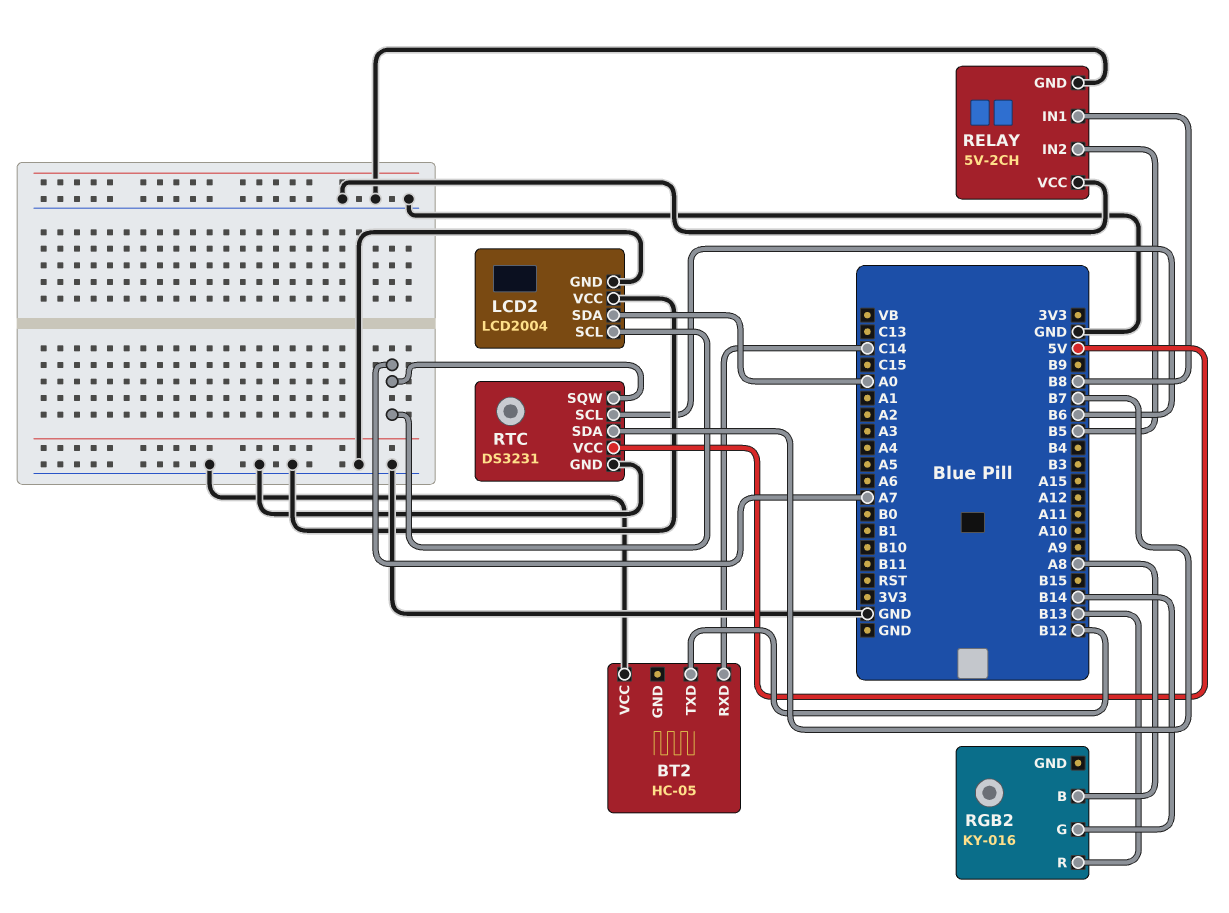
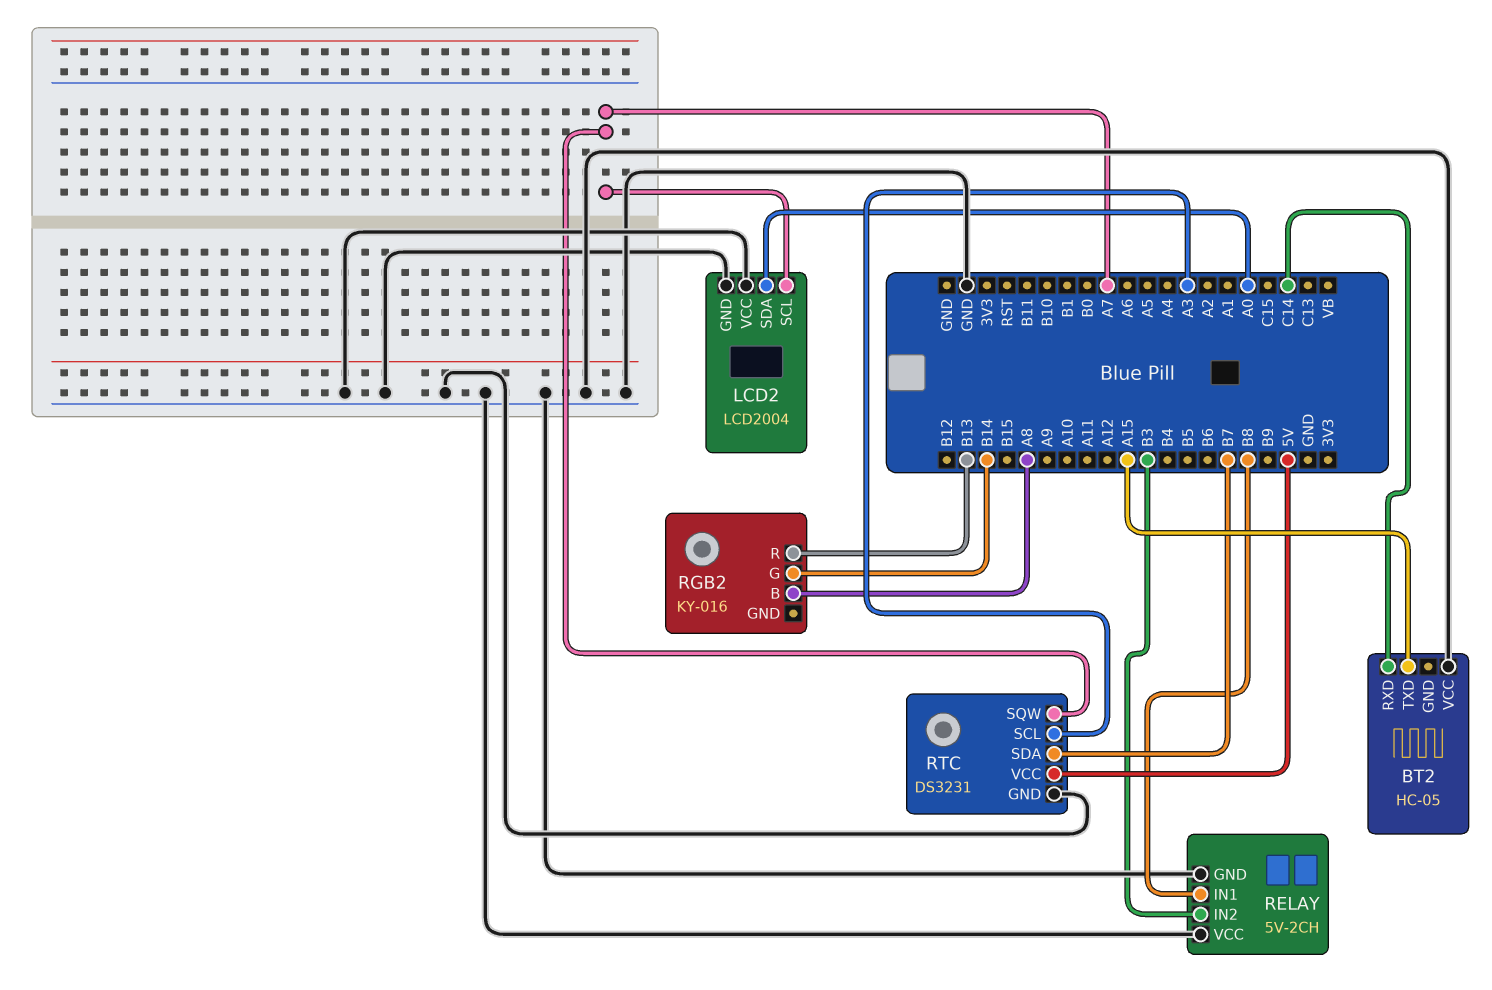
BT2 pin TXD: B12 -> A15
RELAY pin IN2: B5 -> B3
RTC pin SCL: B6 -> A3

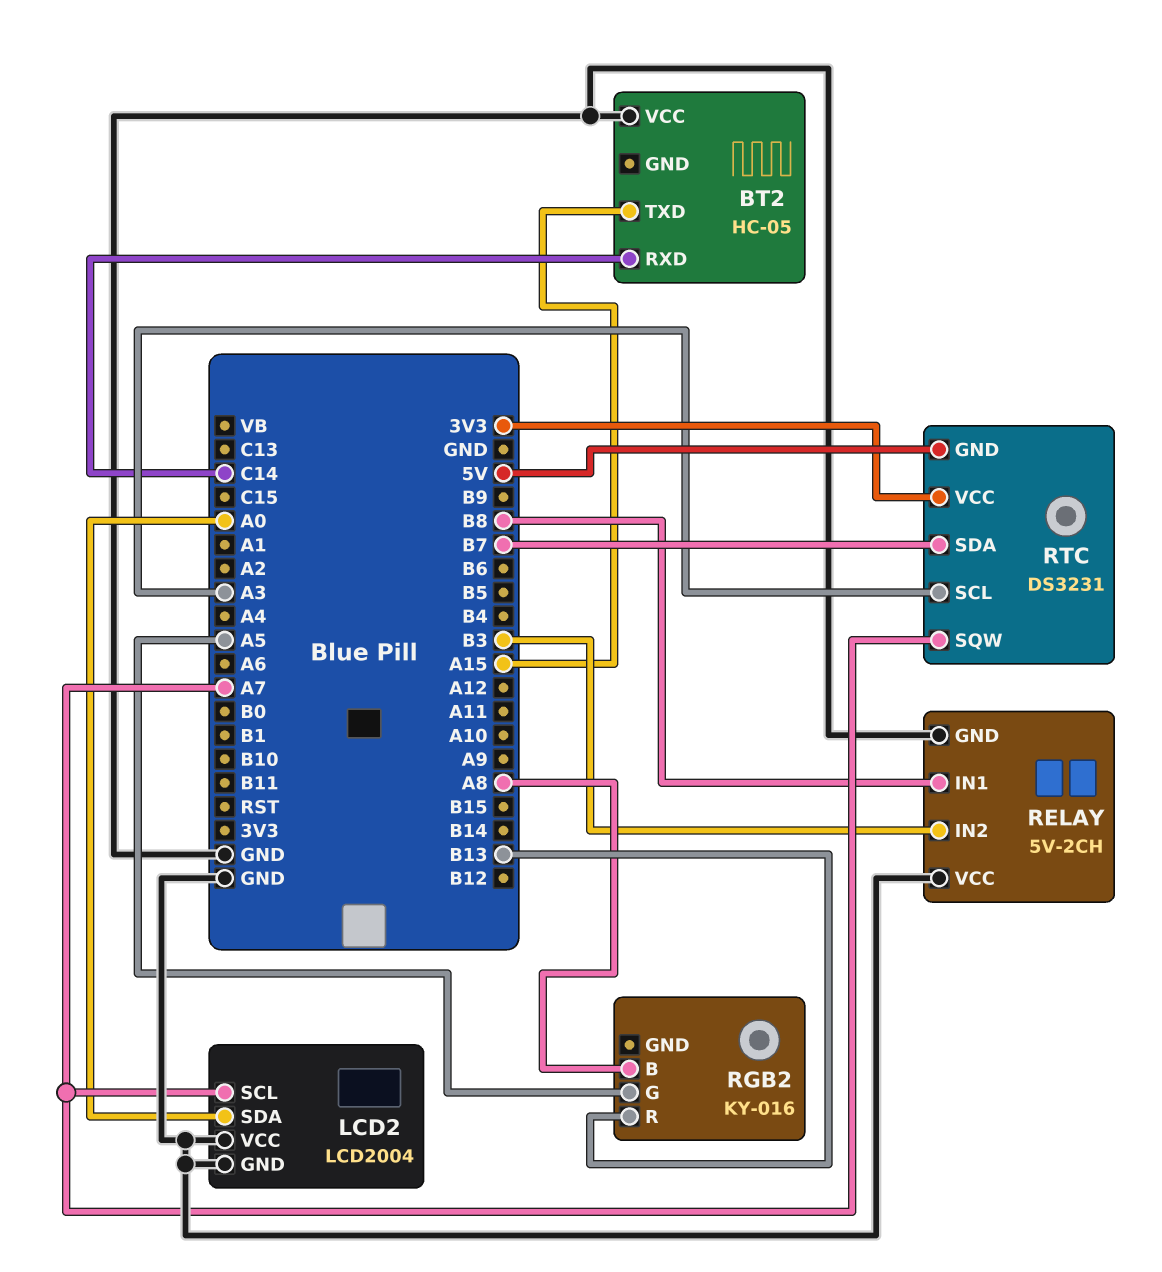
RGB2 pin G: B14 -> A5
RTC pin GND: GND -> 5V
RTC pin VCC: 5V -> 3V3

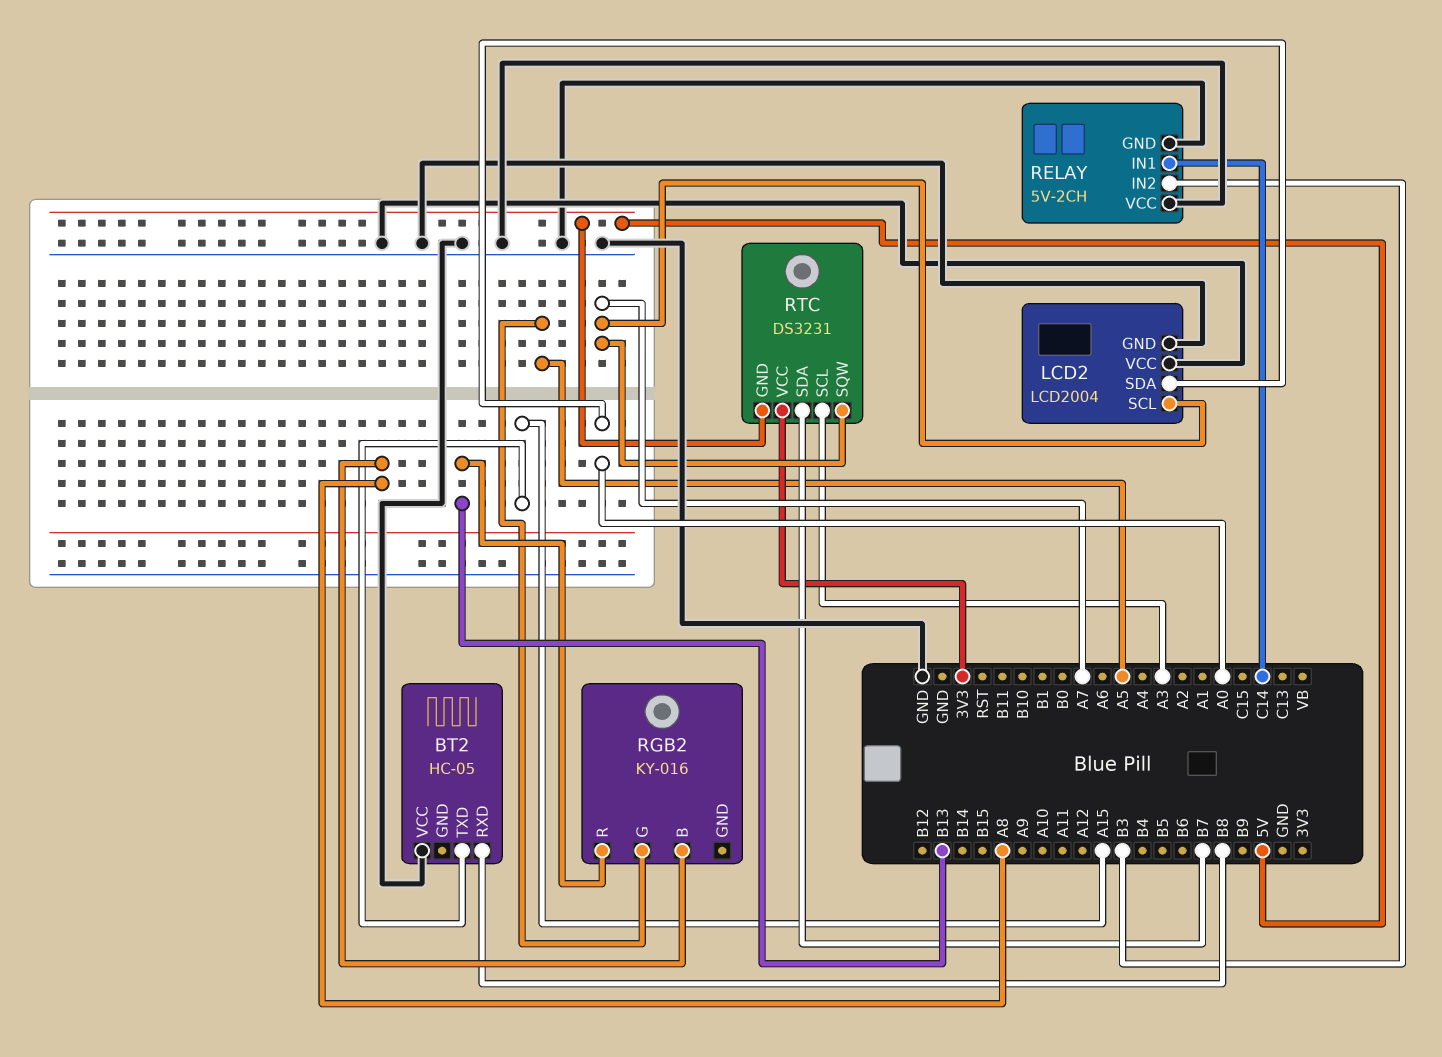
BT2 pin RXD: C14 -> B8
RELAY pin IN1: B8 -> C14

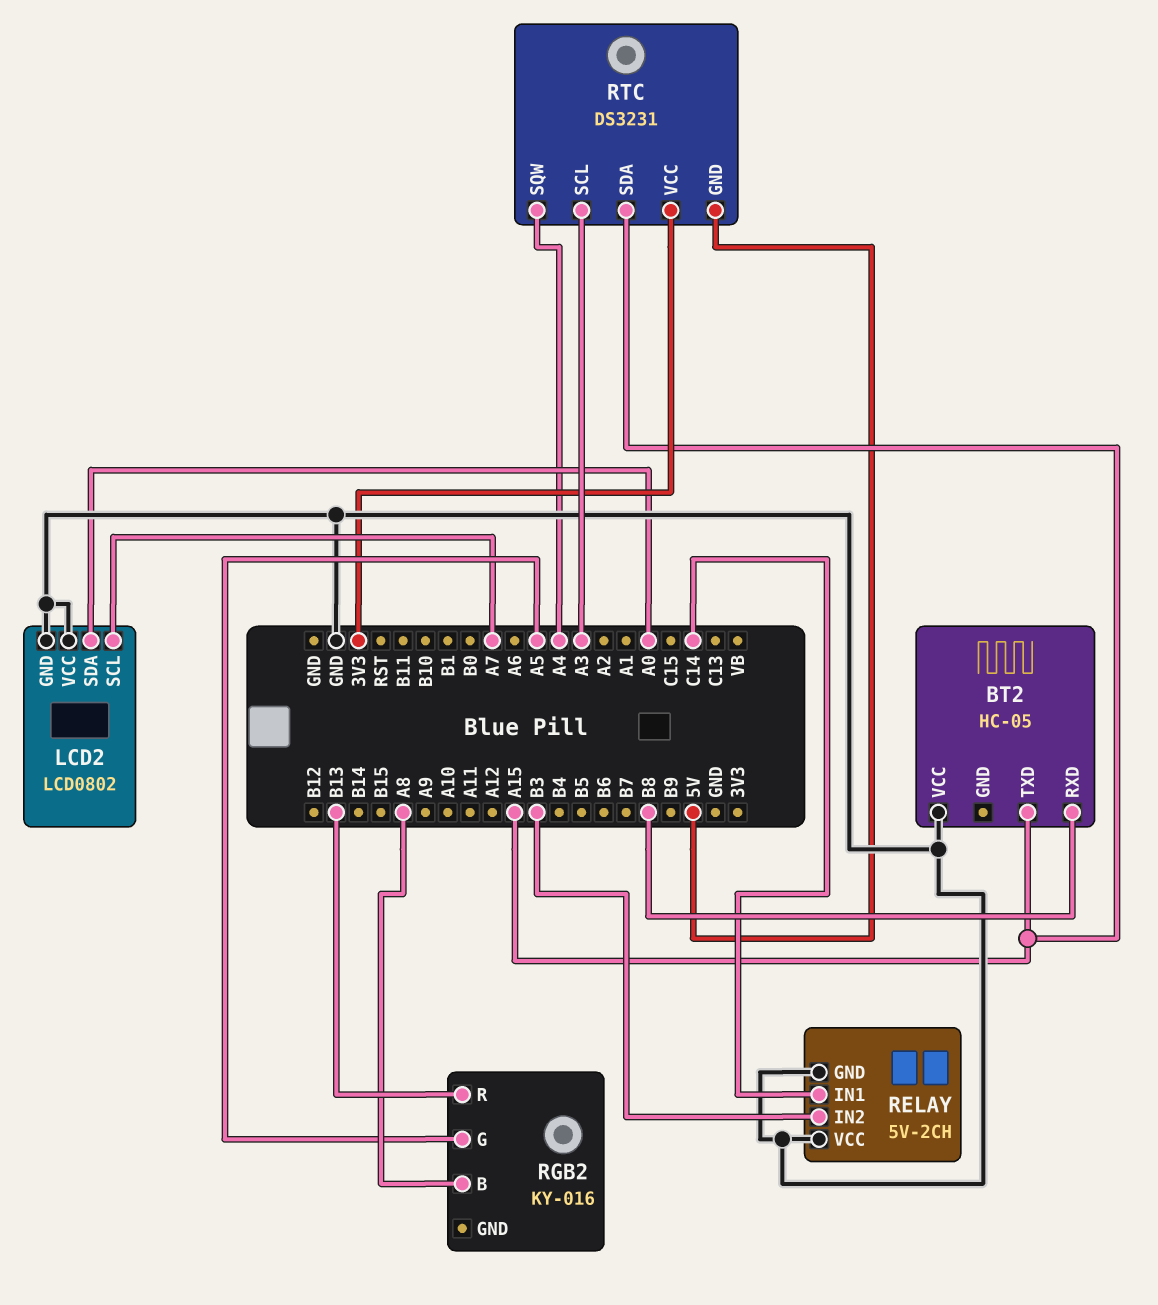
LCD2: LCD2004 -> LCD0802
RTC pin SDA: B7 -> A15
RTC pin SQW: A7 -> A4

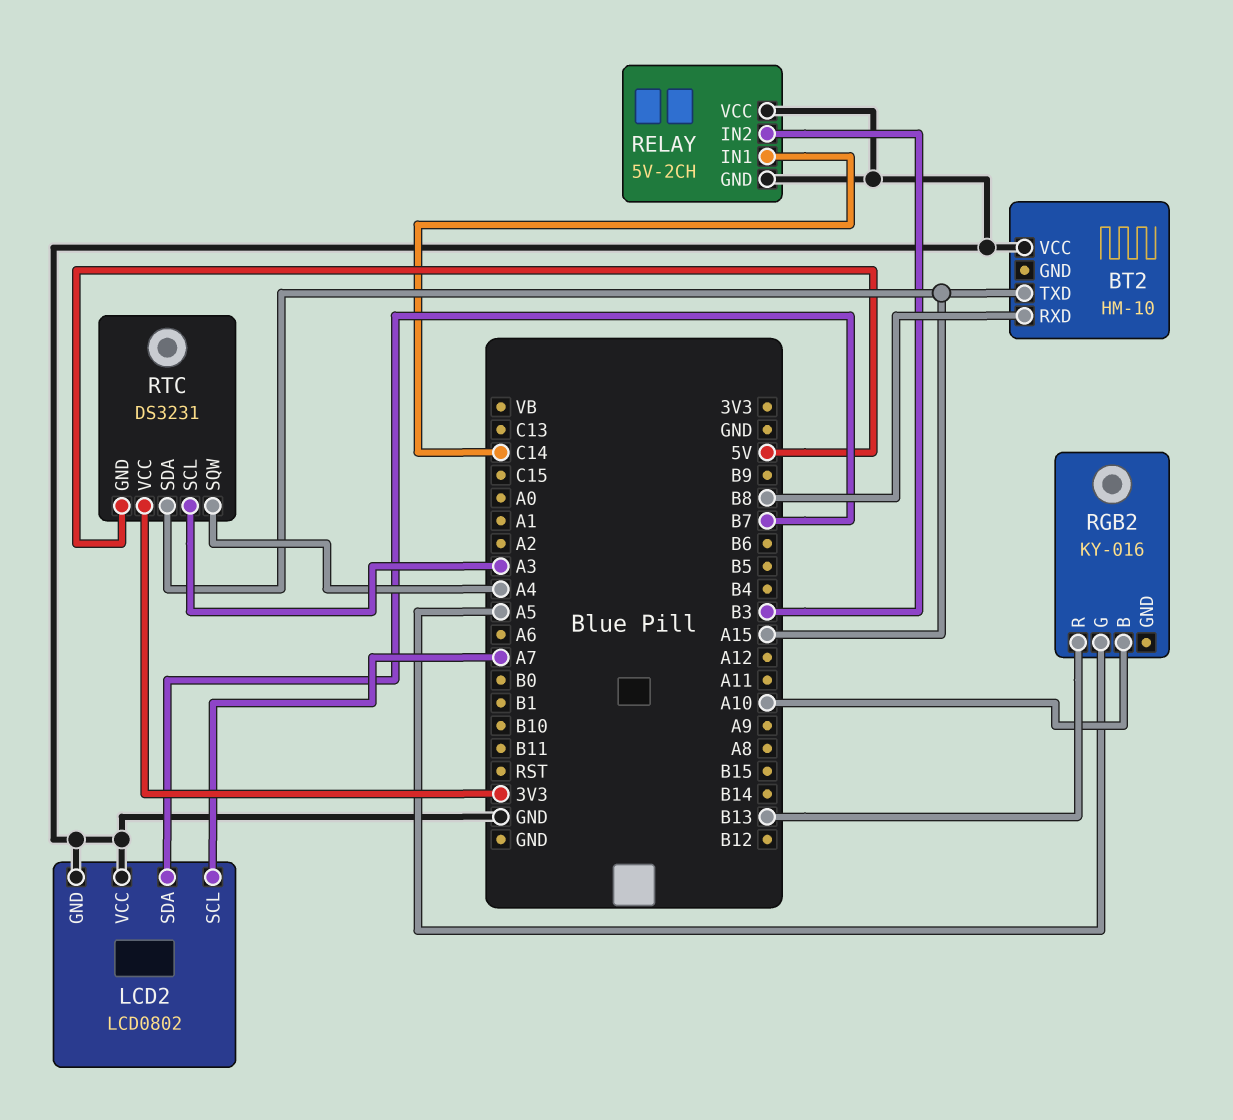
BT2: HC-05 -> HM-10
LCD2 pin SDA: A0 -> B7
RGB2 pin B: A8 -> A10

